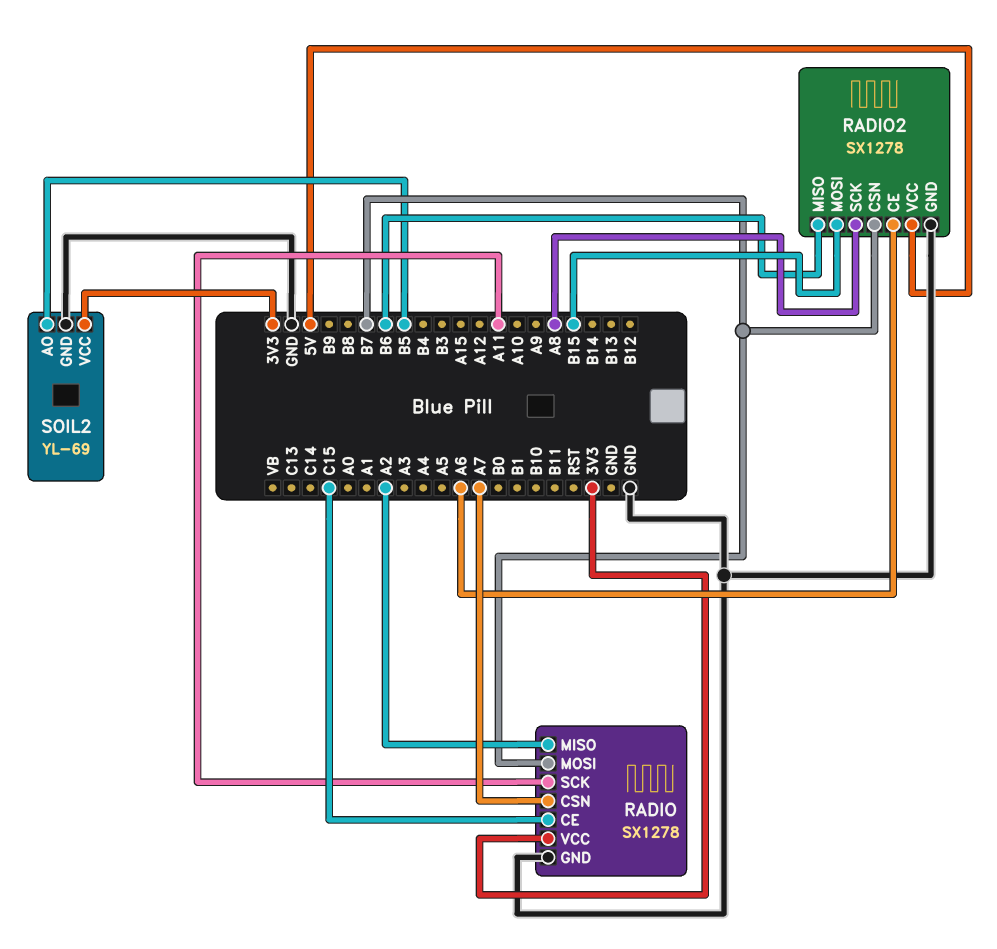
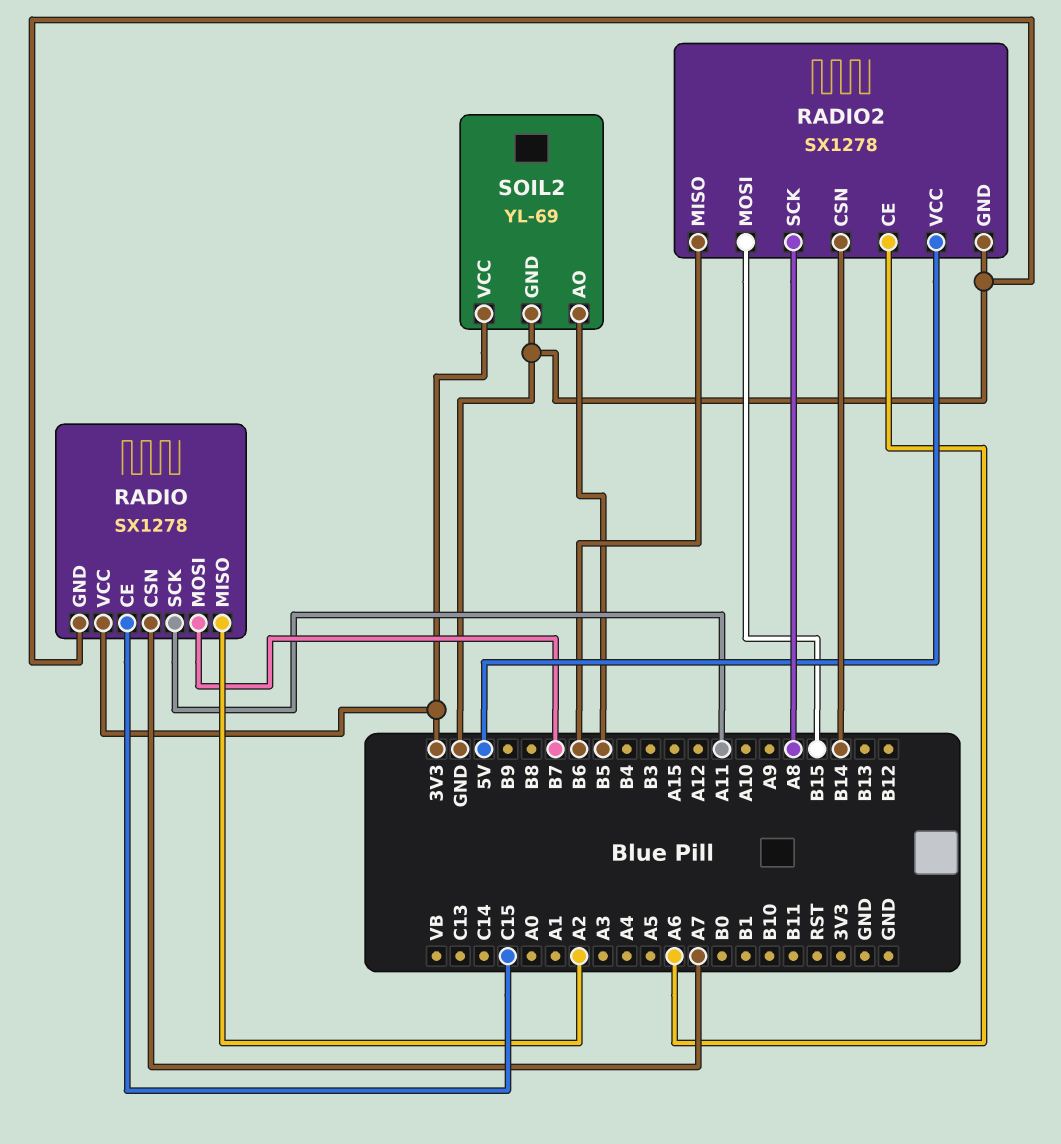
RADIO2 pin CSN: B7 -> B14

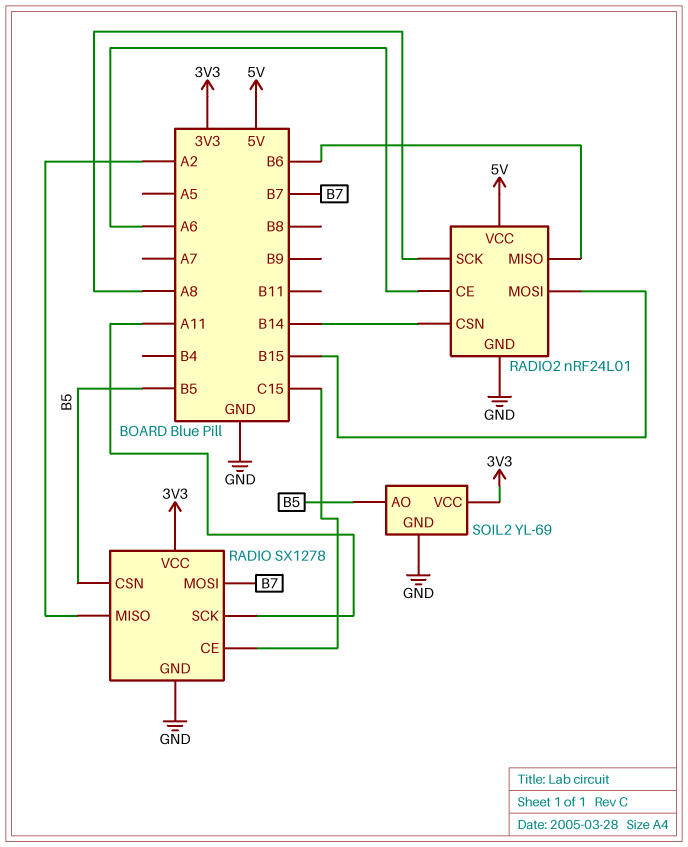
RADIO pin CSN: A7 -> B5
RADIO2: SX1278 -> nRF24L01

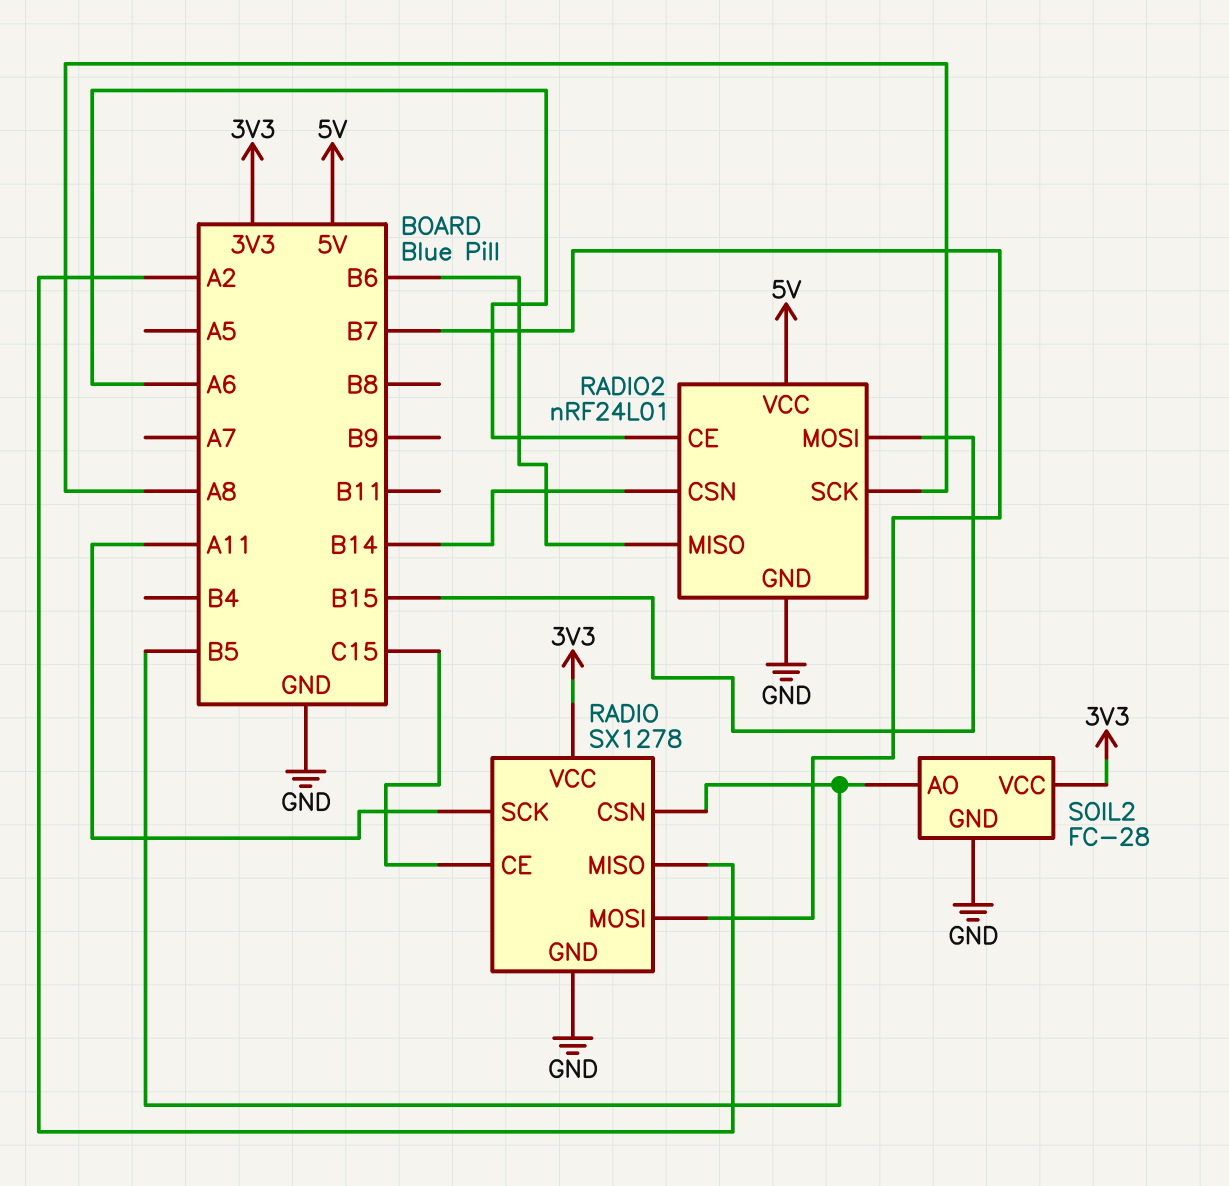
SOIL2: YL-69 -> FC-28

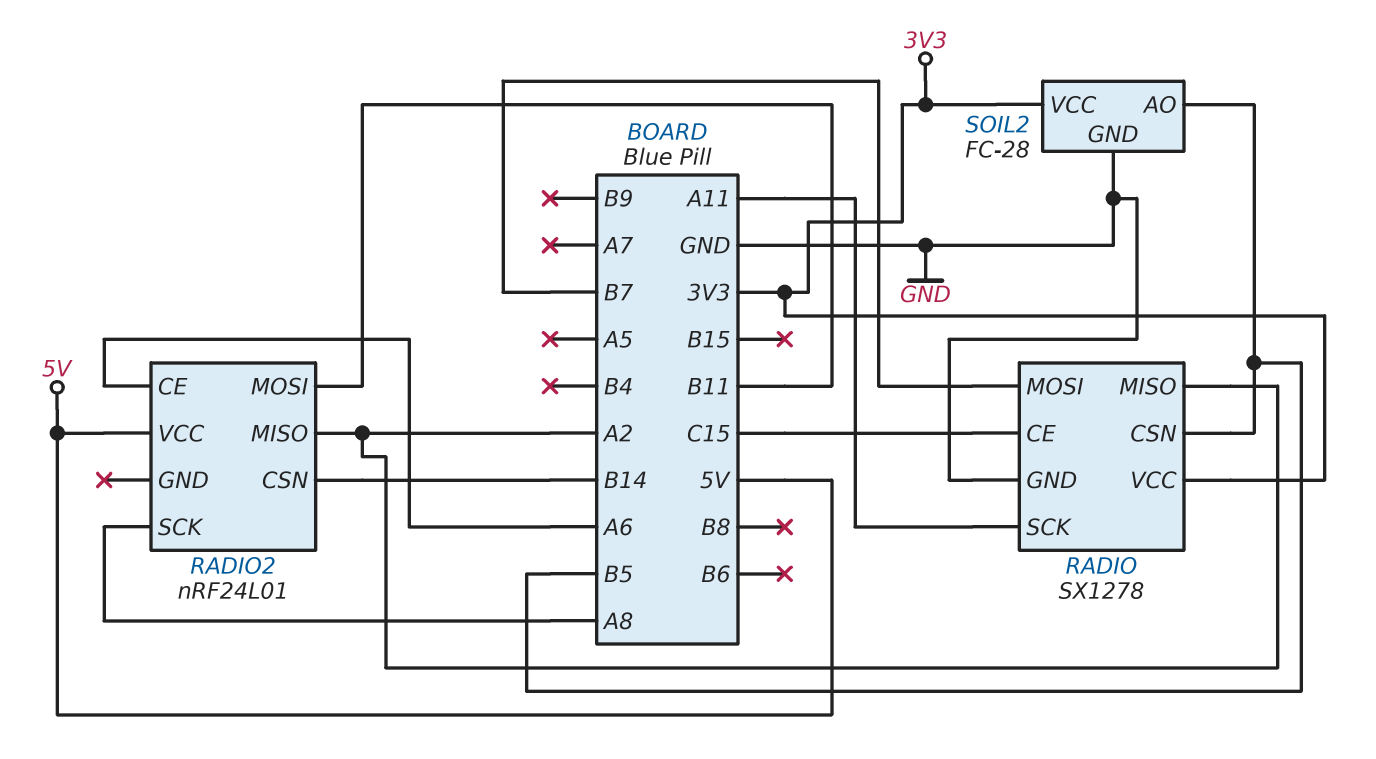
RADIO2 pin GND: GND -> none
RADIO2 pin MISO: B6 -> A2
RADIO2 pin MOSI: B15 -> B11

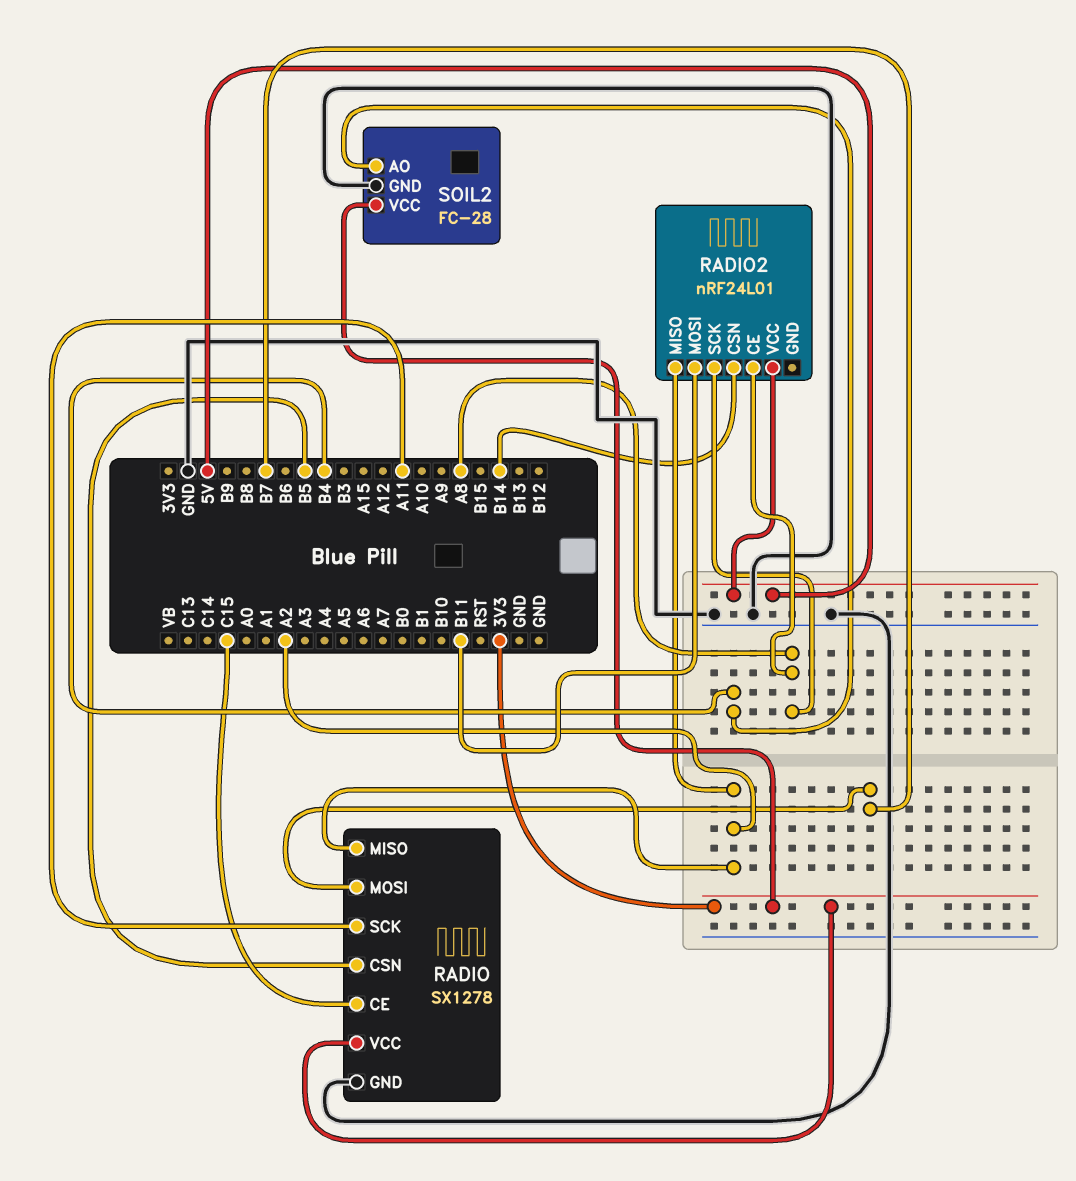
RADIO2 pin CE: A6 -> A8
SOIL2 pin AO: B5 -> B4

